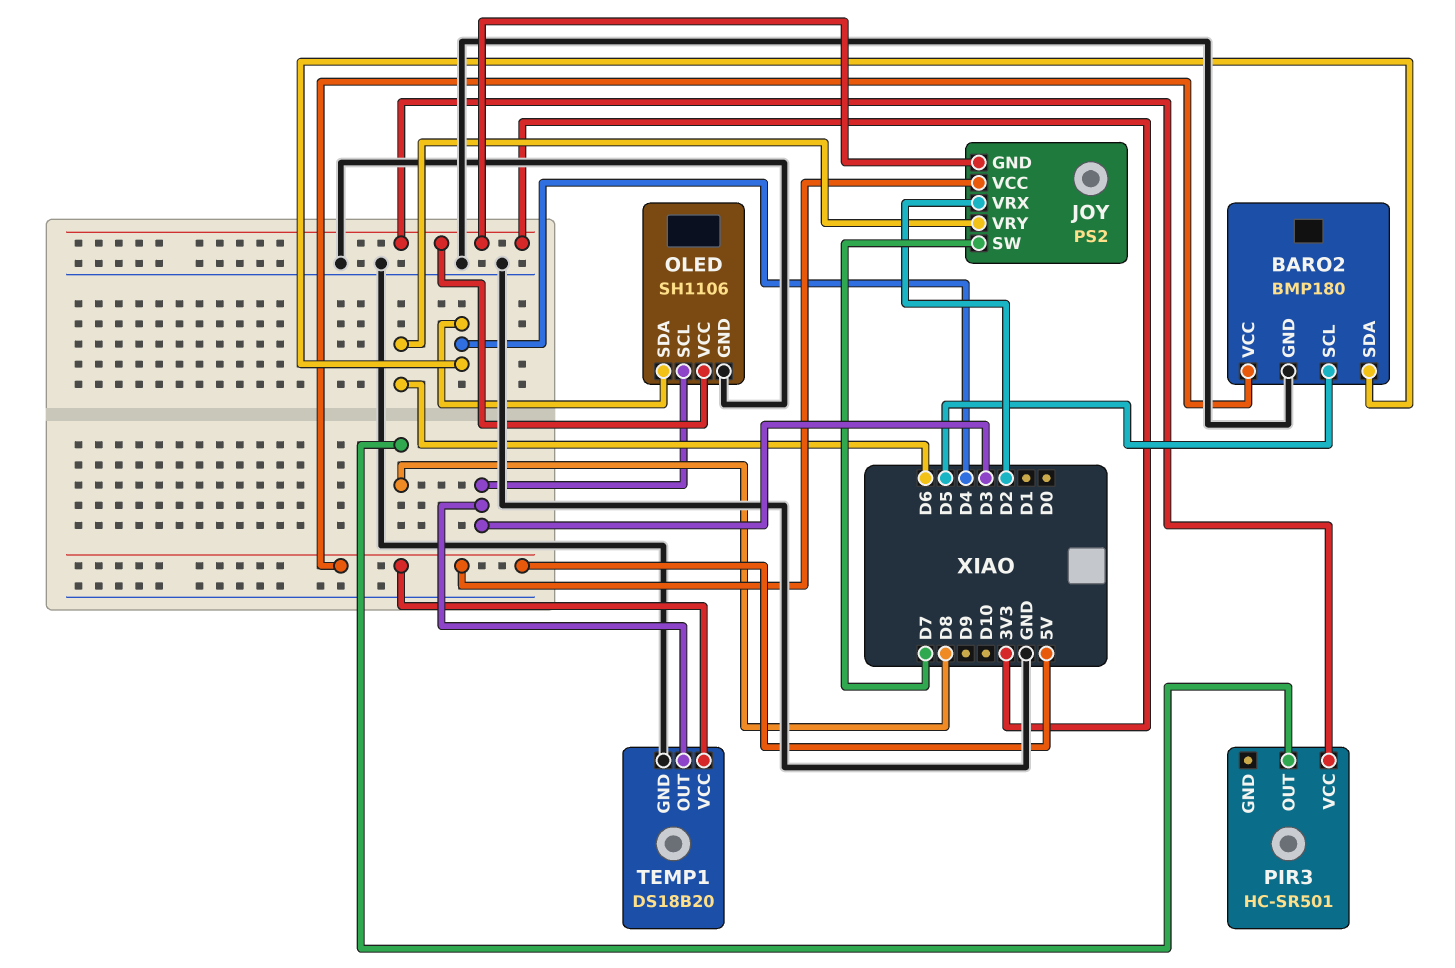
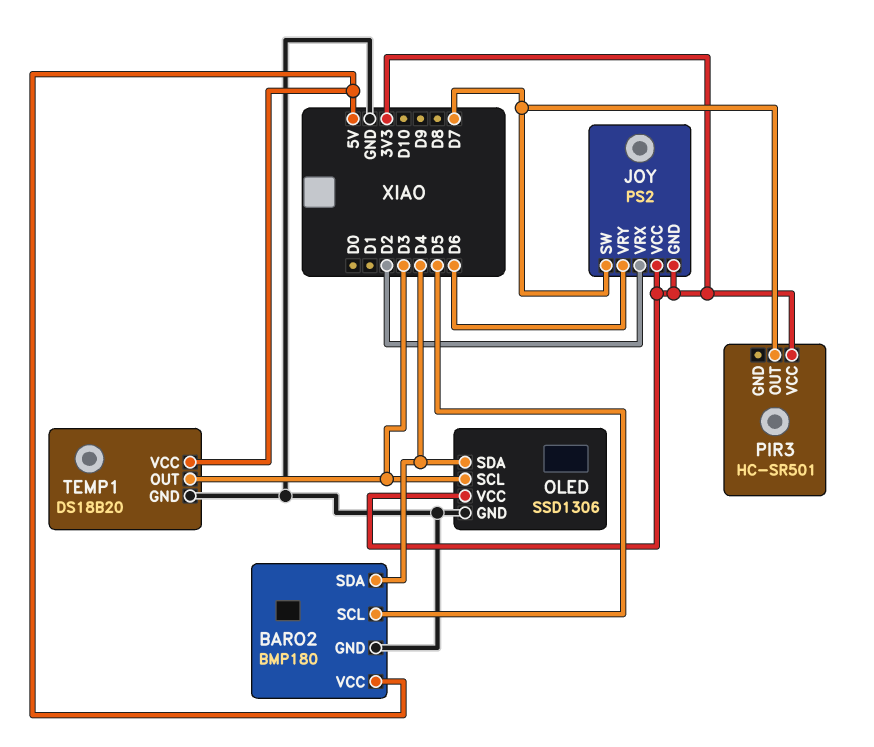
JOY pin VCC: 5V -> 3V3
OLED: SH1106 -> SSD1306
PIR3 pin OUT: D8 -> D7

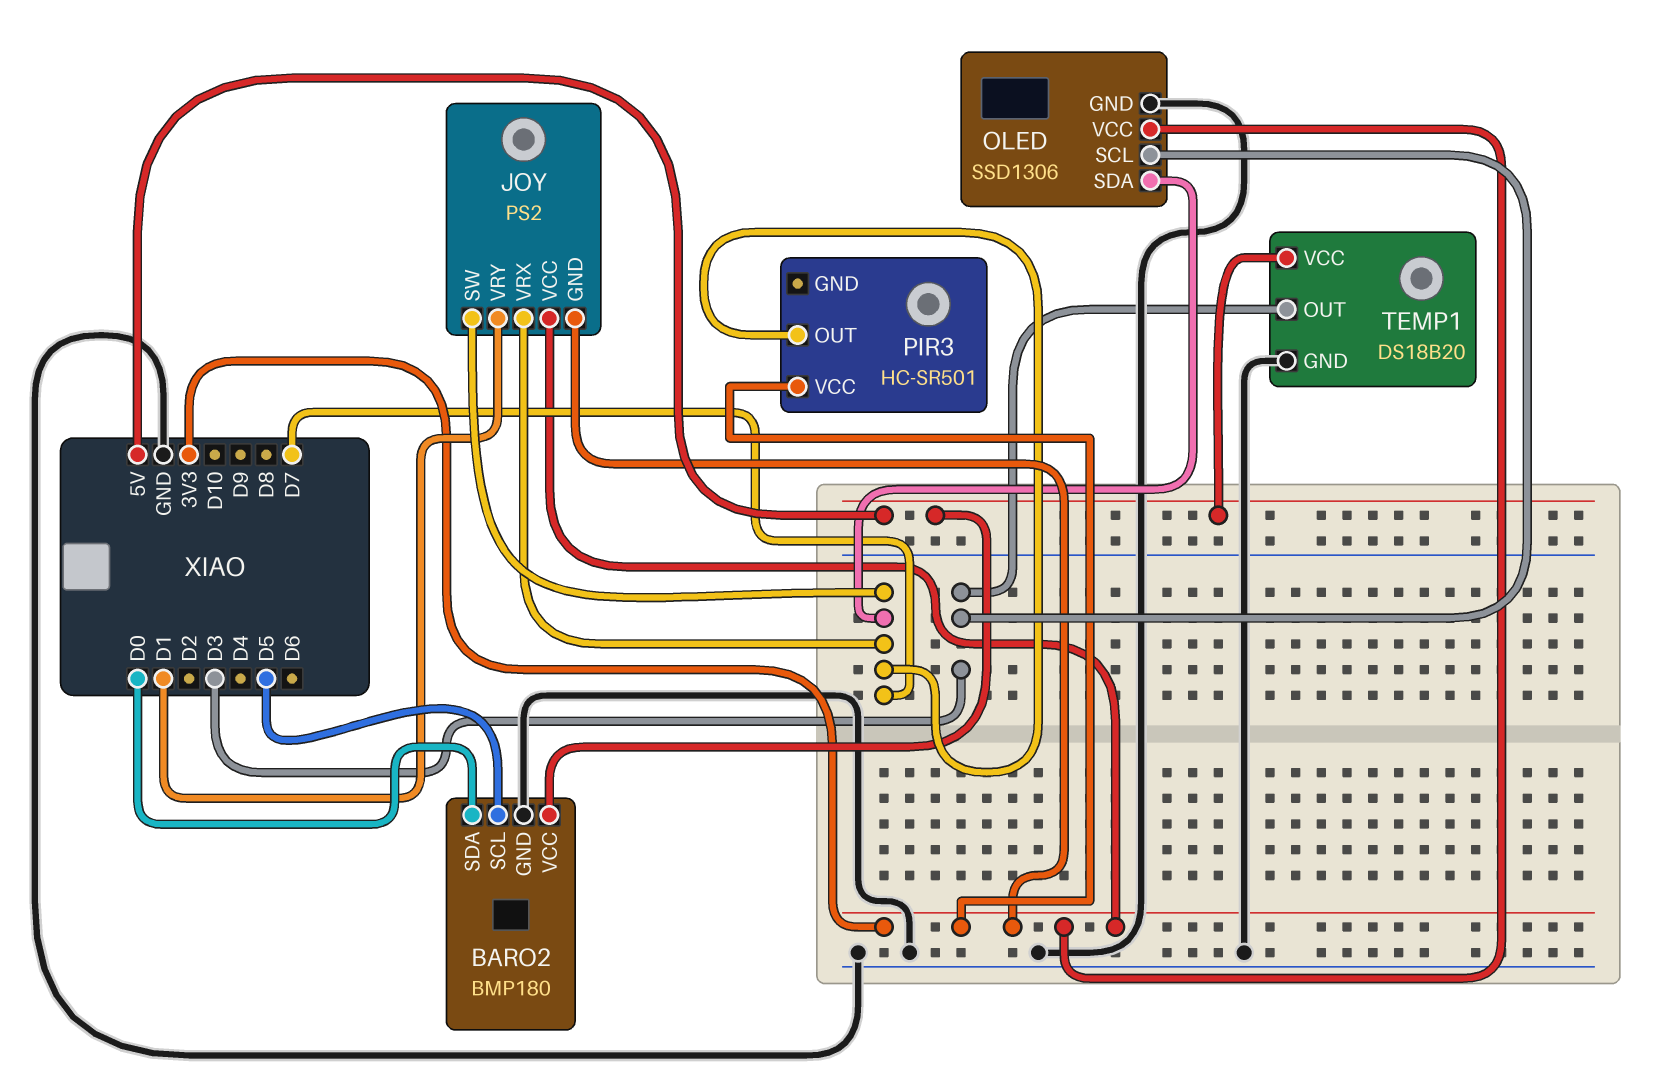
BARO2 pin SDA: D4 -> D0
JOY pin VRX: D2 -> D7
JOY pin VRY: D6 -> D1
OLED pin SDA: D4 -> D7

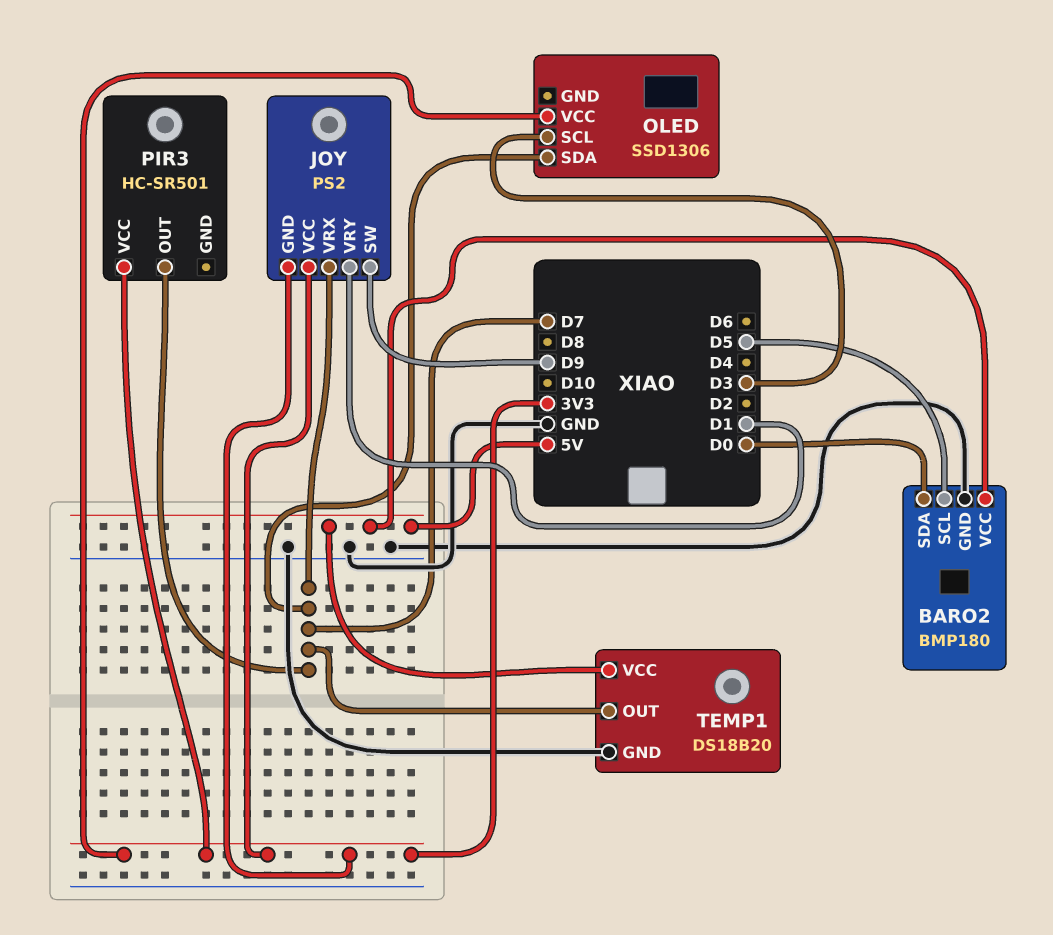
JOY pin SW: D7 -> D9
OLED pin GND: GND -> none
TEMP1 pin OUT: D3 -> D7

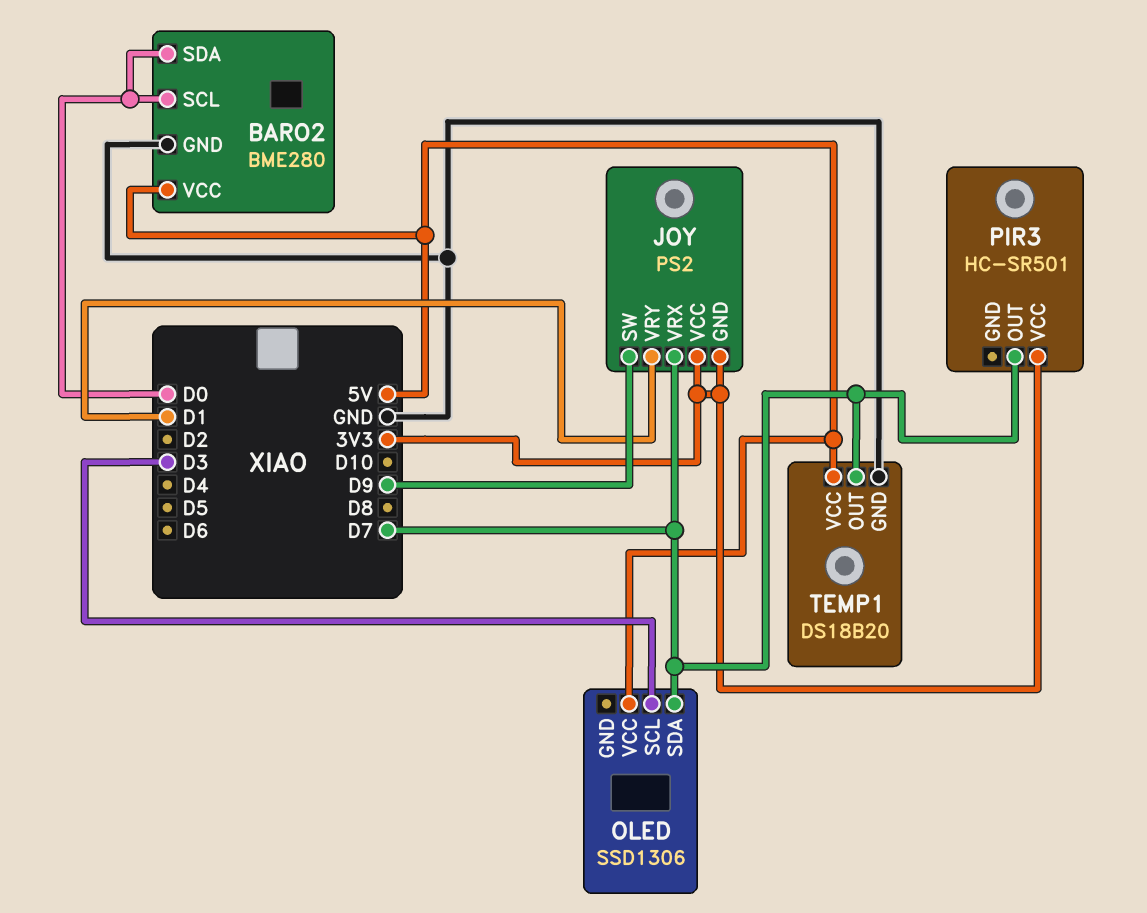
BARO2: BMP180 -> BME280
BARO2 pin SCL: D5 -> D0
OLED pin VCC: 3V3 -> 5V

